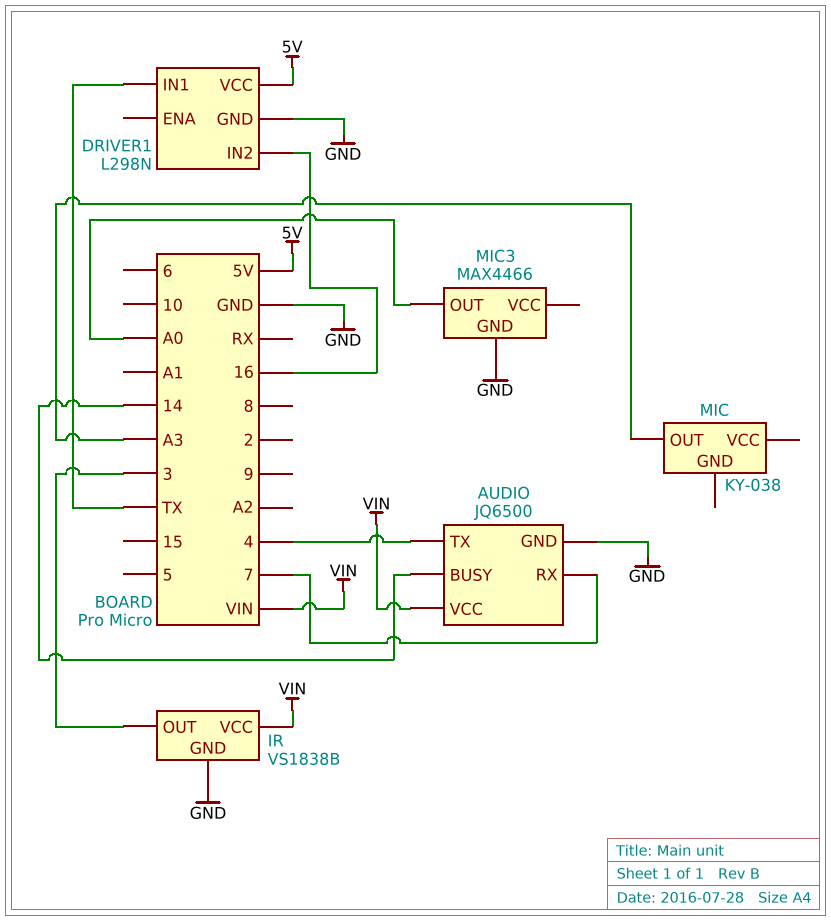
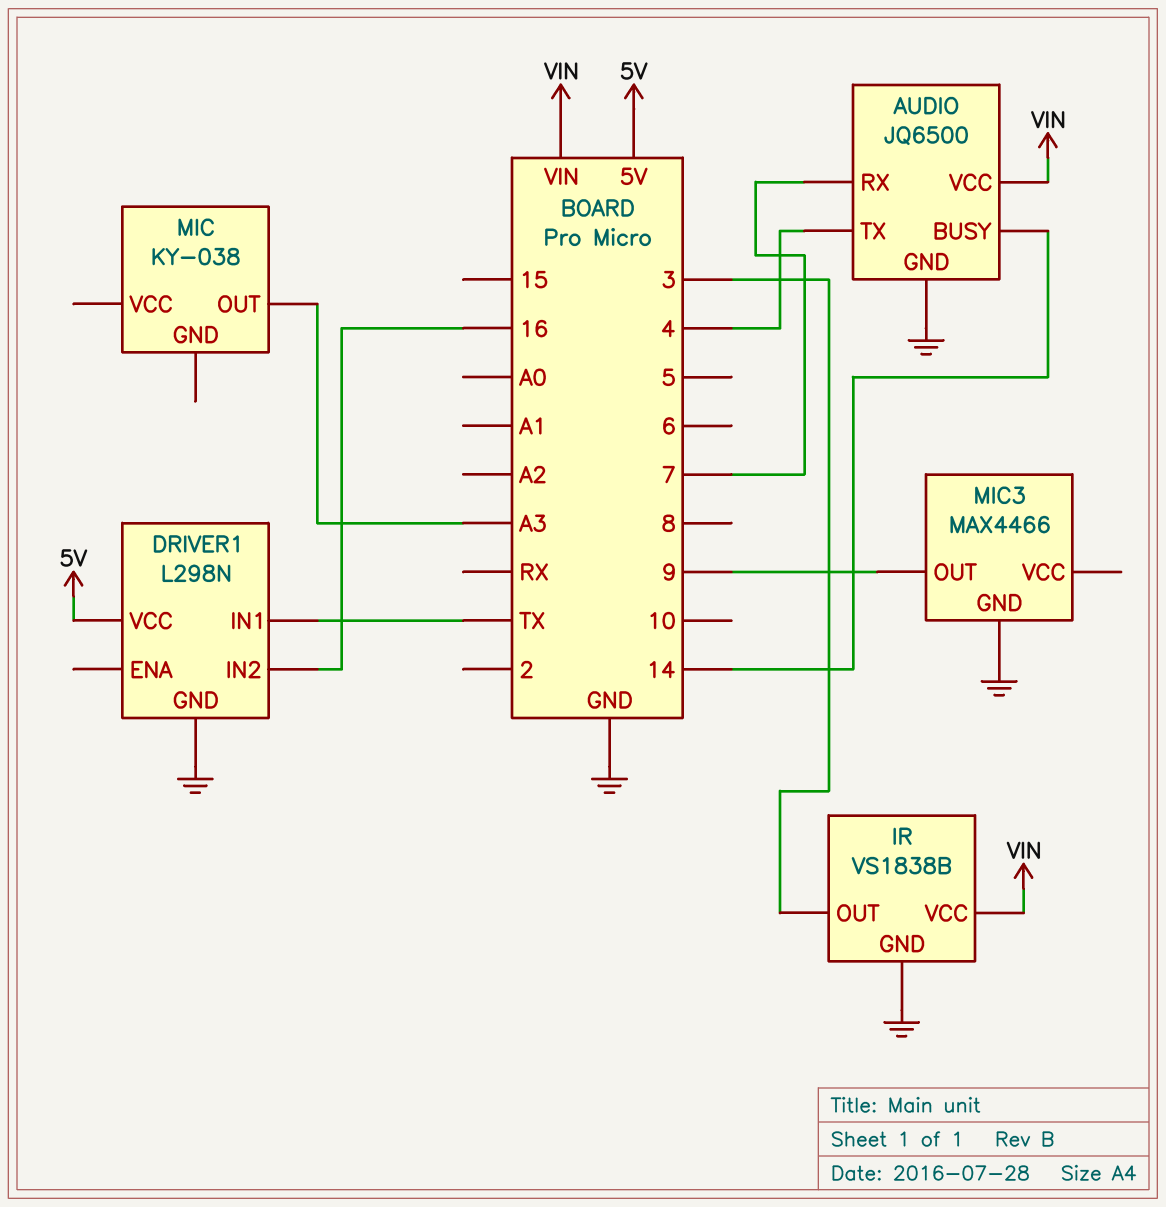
MIC3 pin OUT: A0 -> 9

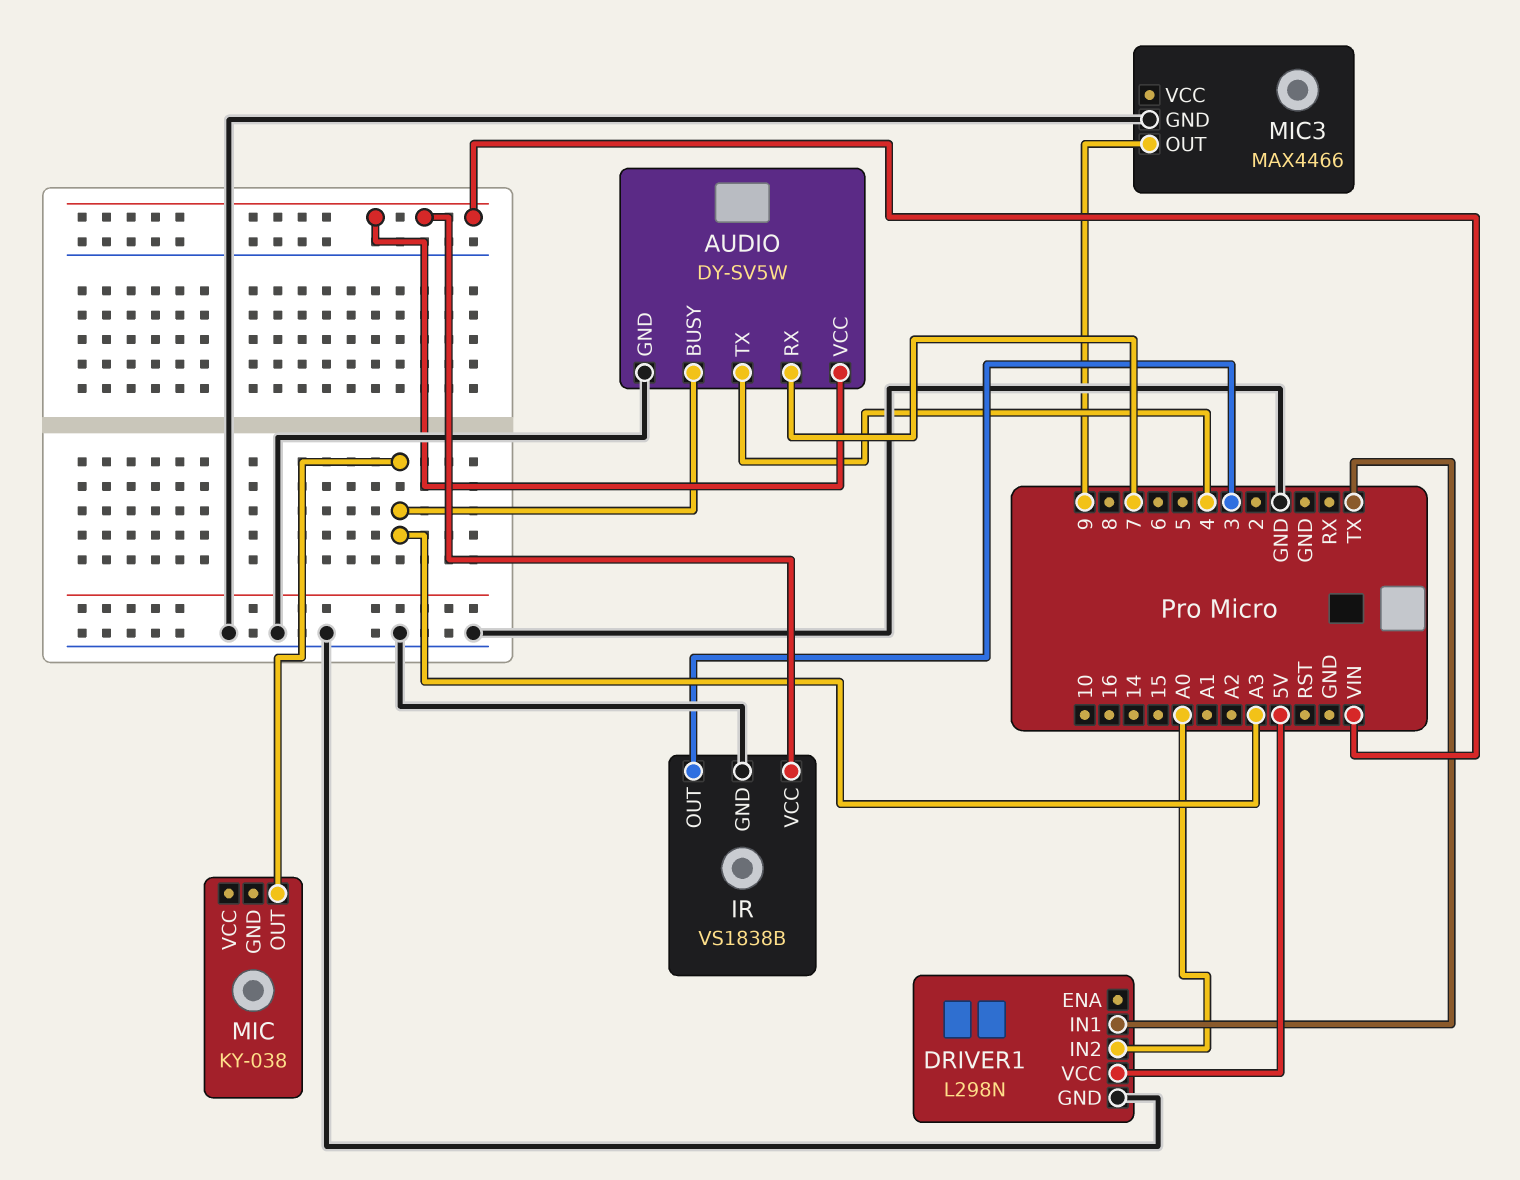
AUDIO: JQ6500 -> DY-SV5W
AUDIO pin BUSY: 14 -> A3
DRIVER1 pin IN2: 16 -> A0

